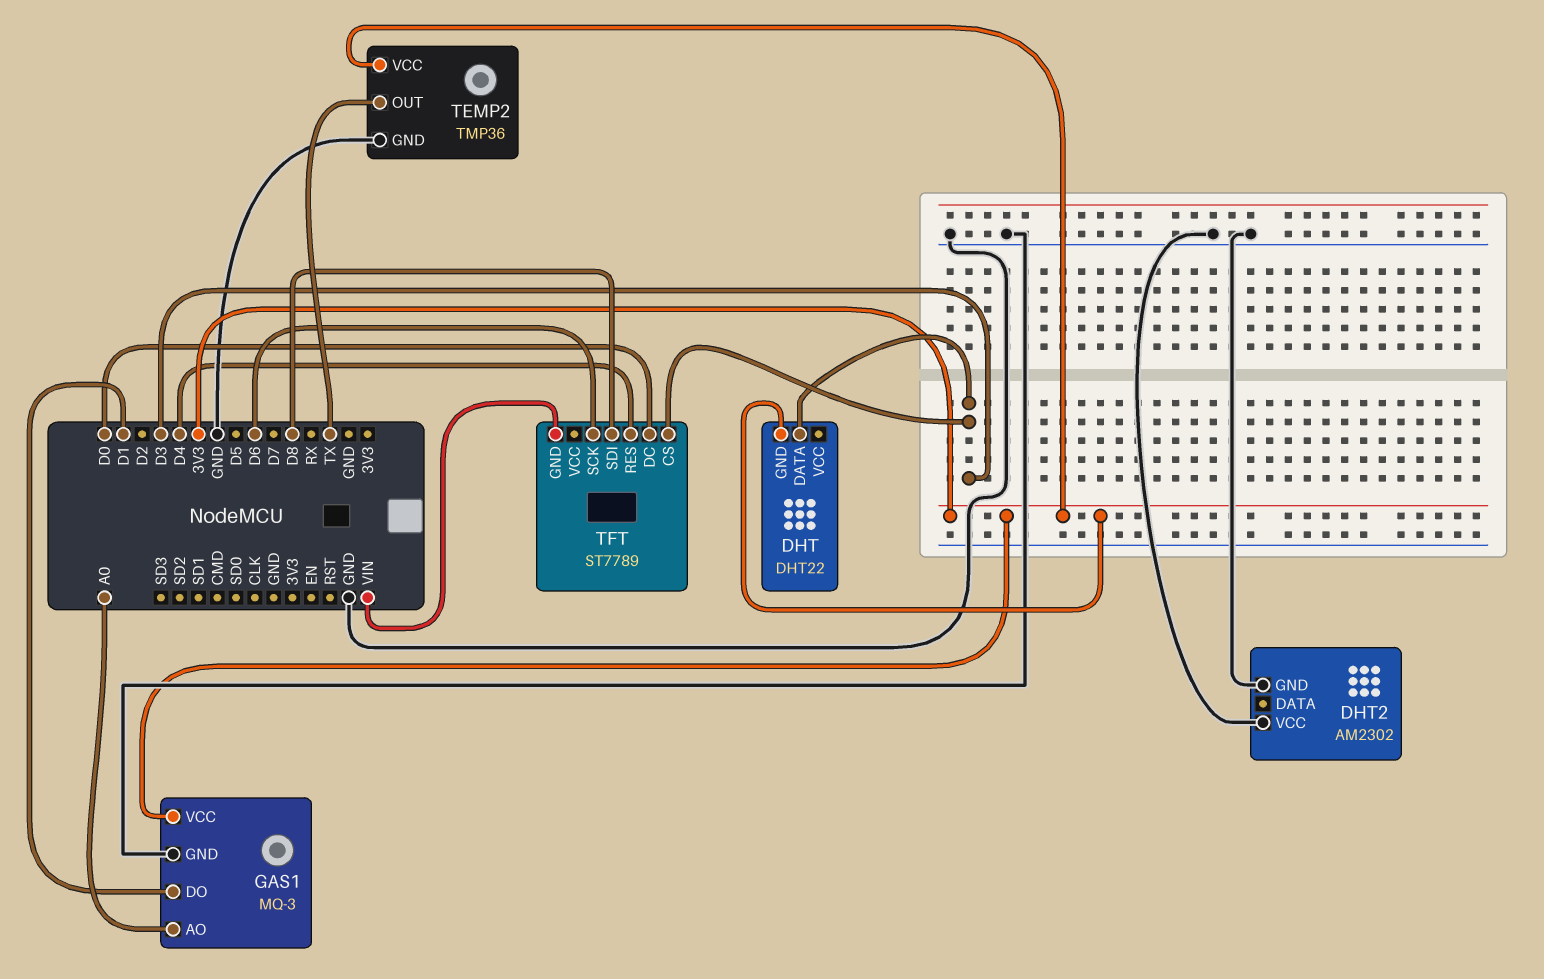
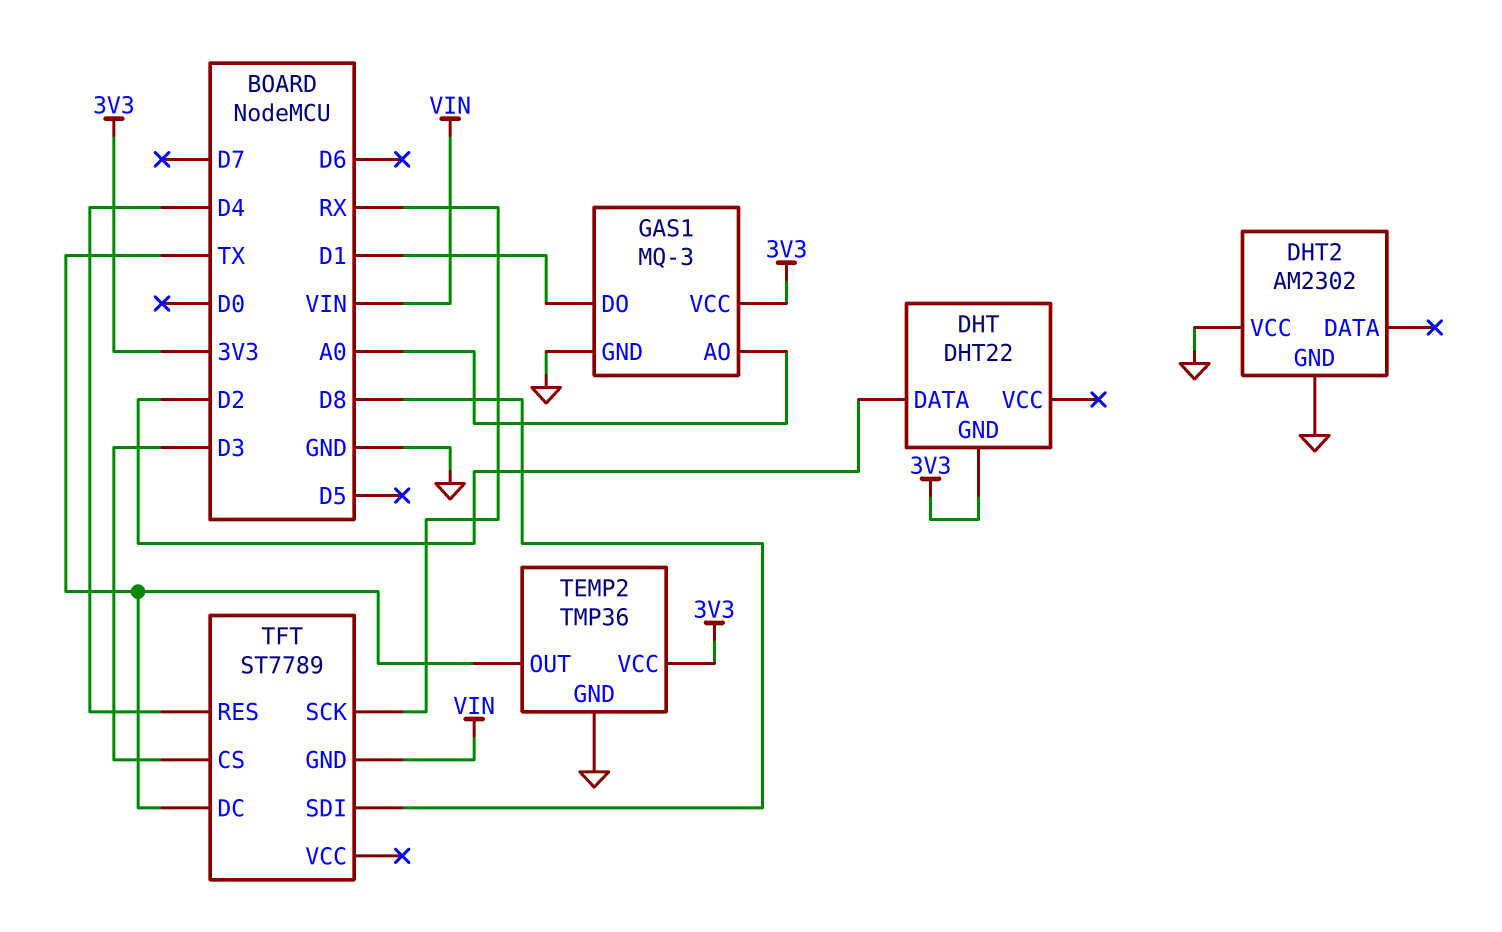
DHT pin DATA: D3 -> D2
TFT pin DC: D0 -> TX
TFT pin SCK: D6 -> RX

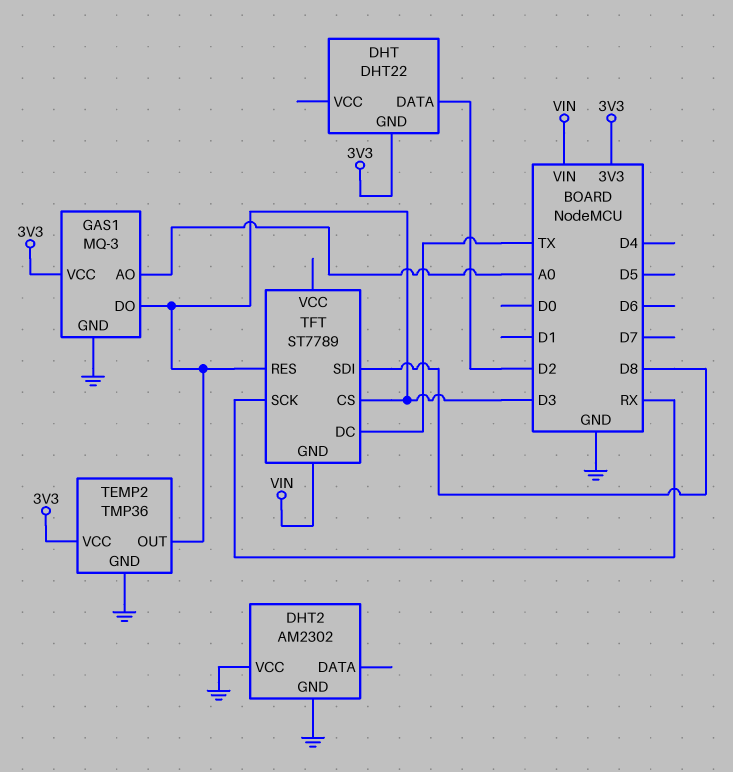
GAS1 pin DO: D1 -> D3
TEMP2 pin OUT: TX -> D3
TFT pin RES: D4 -> D3

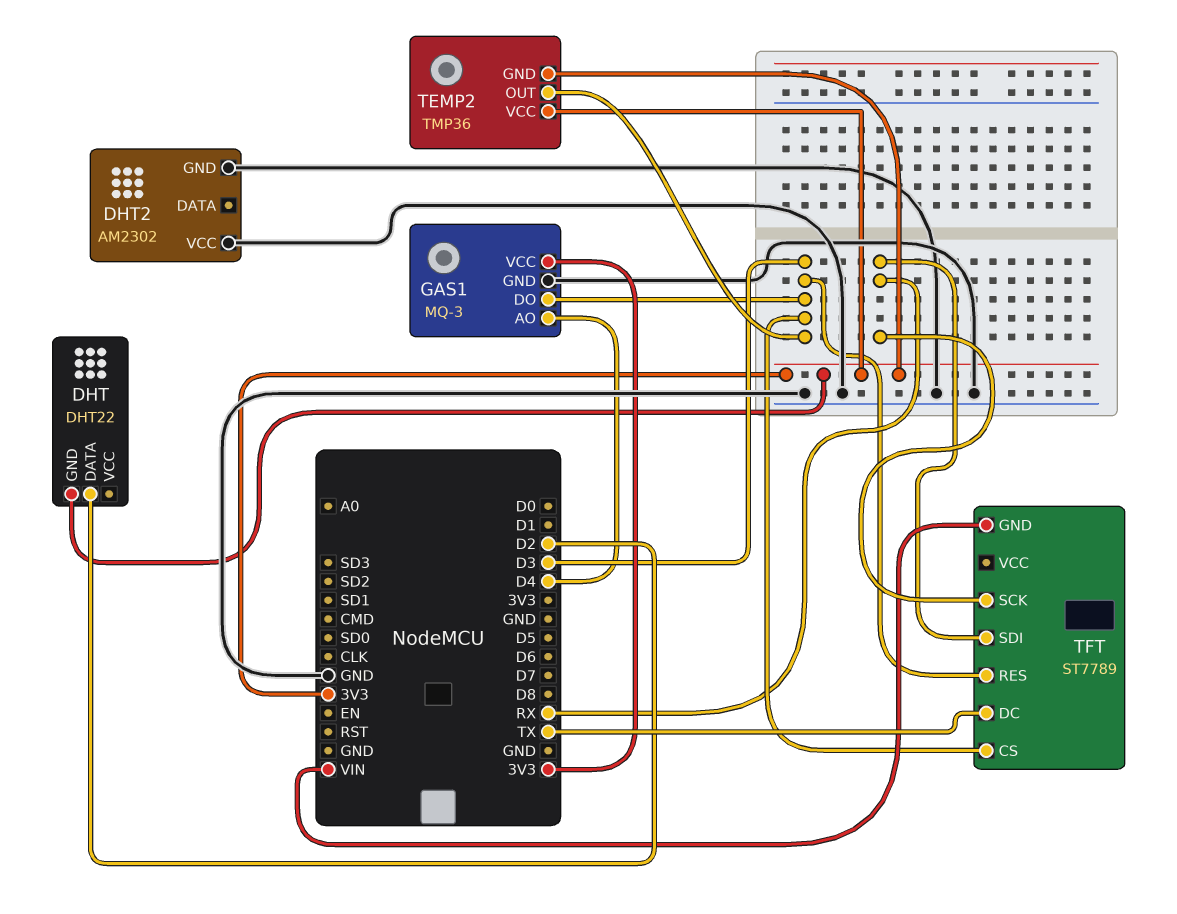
GAS1 pin AO: A0 -> D4
TEMP2 pin GND: GND -> 3V3
TFT pin SDI: D8 -> RX

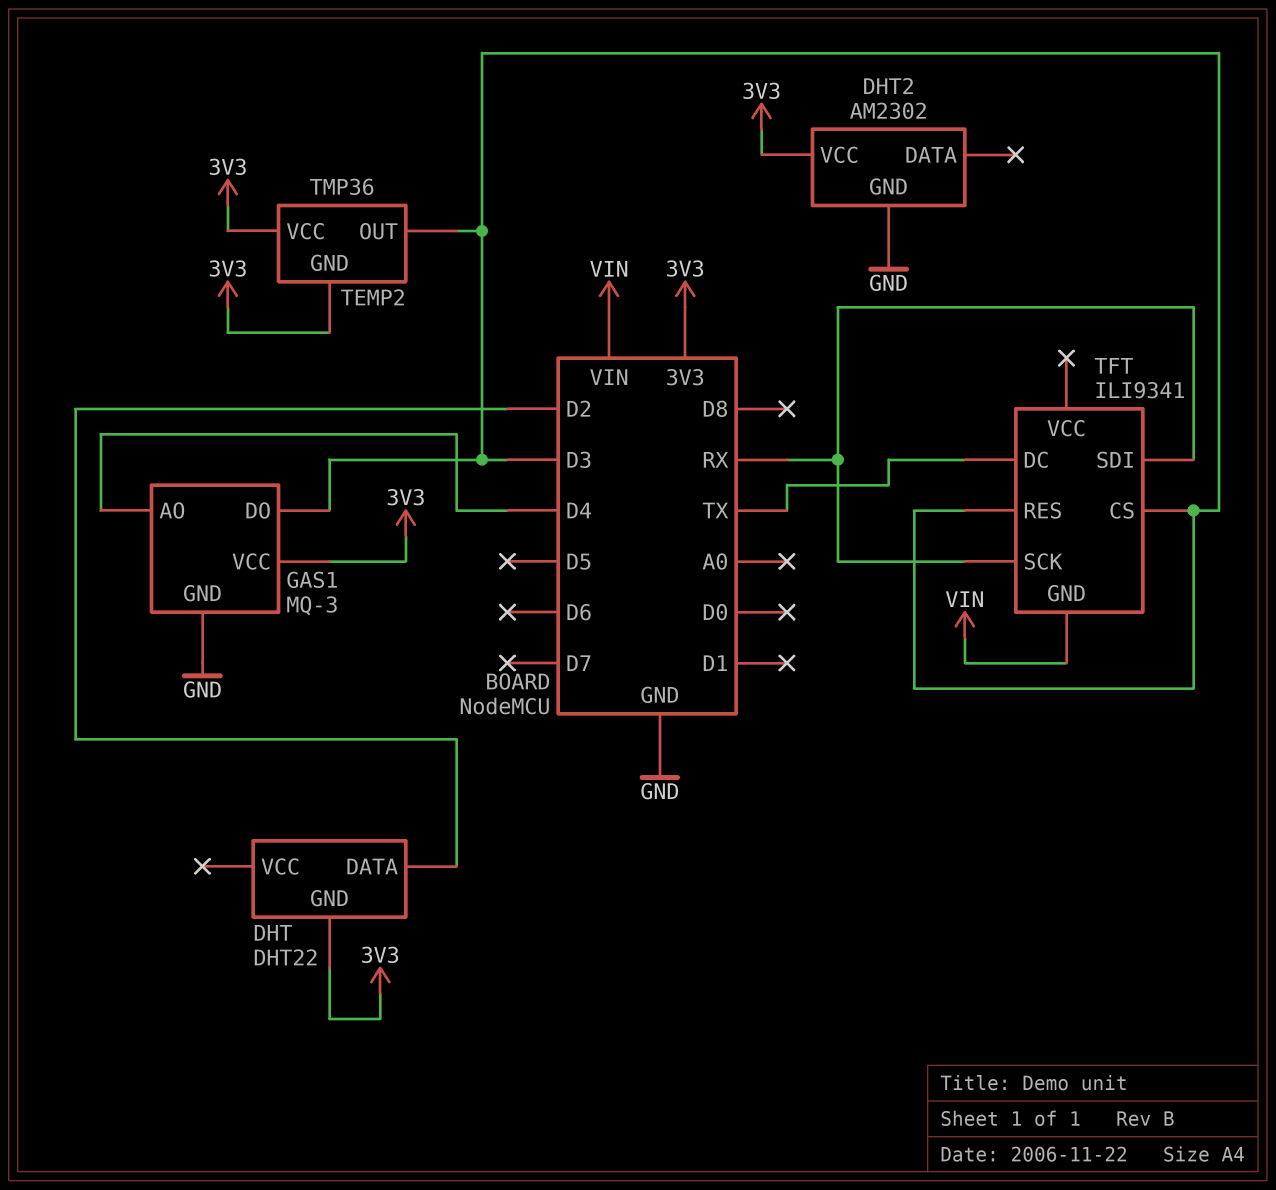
DHT2 pin VCC: GND -> 3V3
TFT: ST7789 -> ILI9341

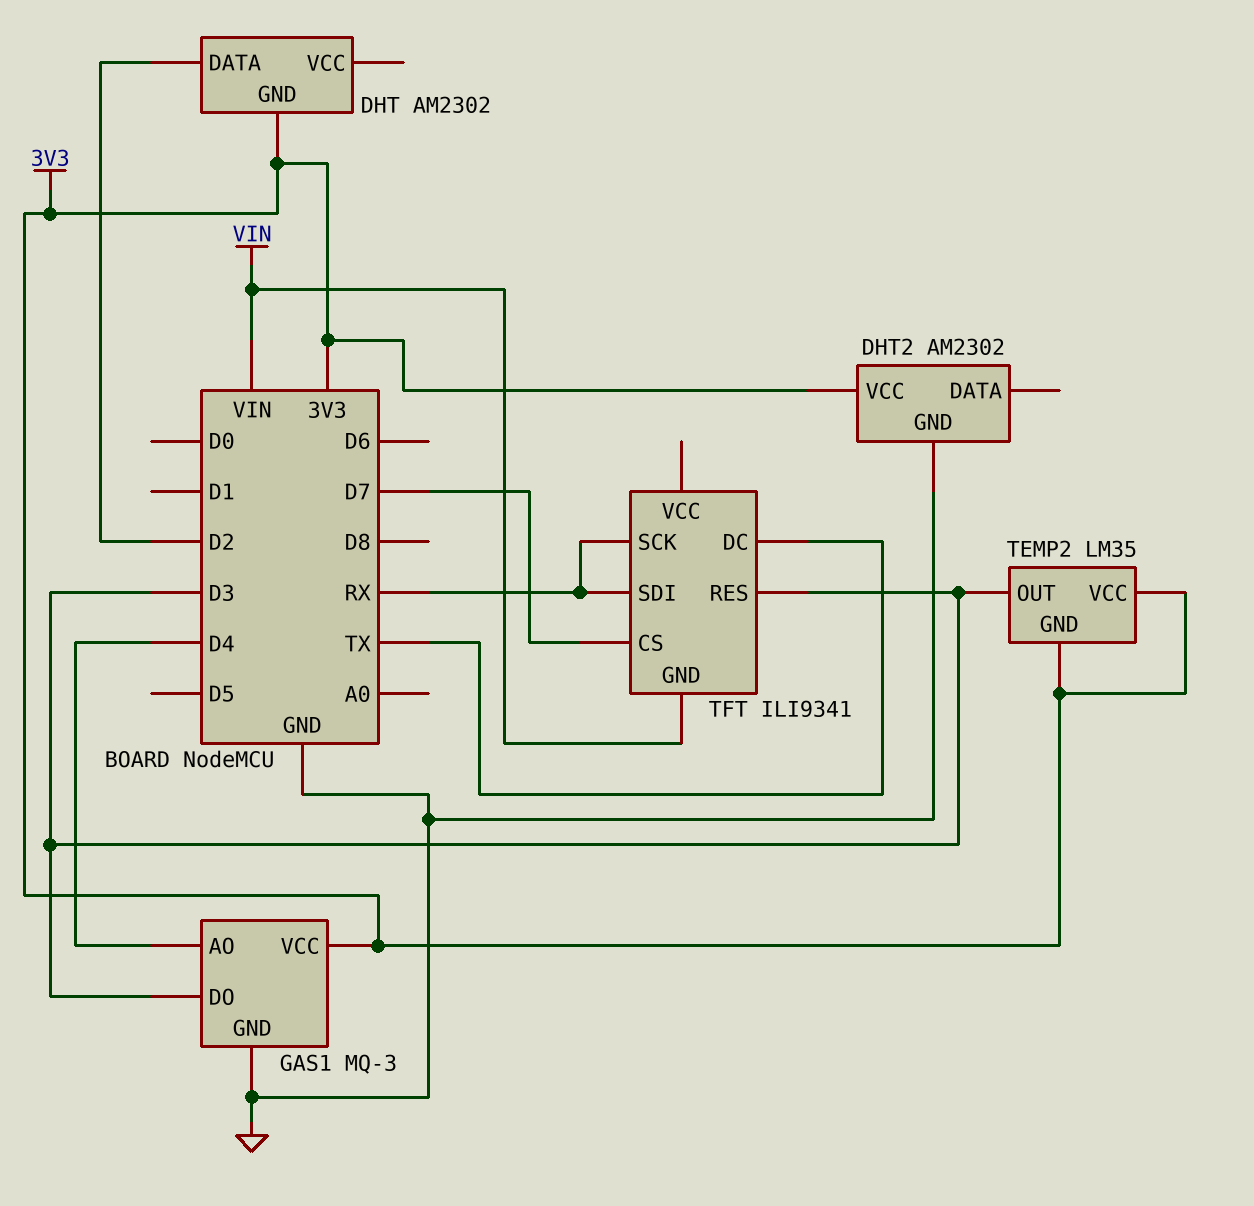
DHT: DHT22 -> AM2302
TEMP2: TMP36 -> LM35
TFT pin CS: D3 -> D7

